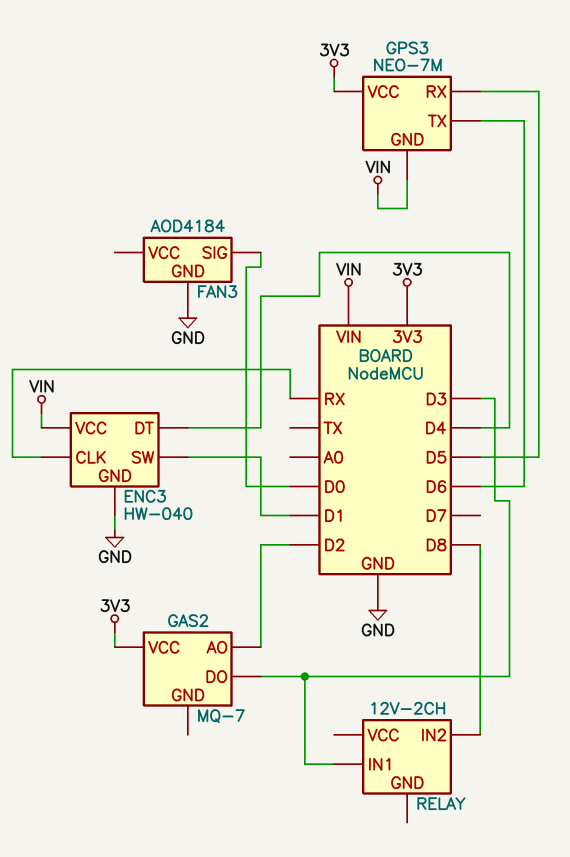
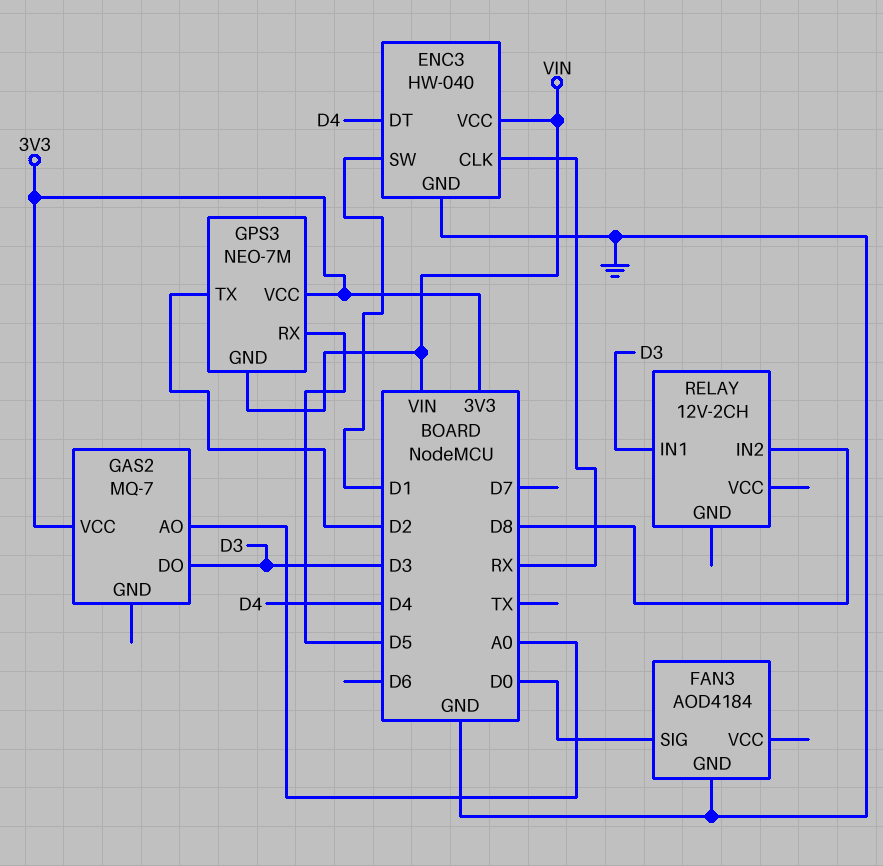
GAS2 pin AO: D2 -> A0
GPS3 pin TX: D6 -> D2

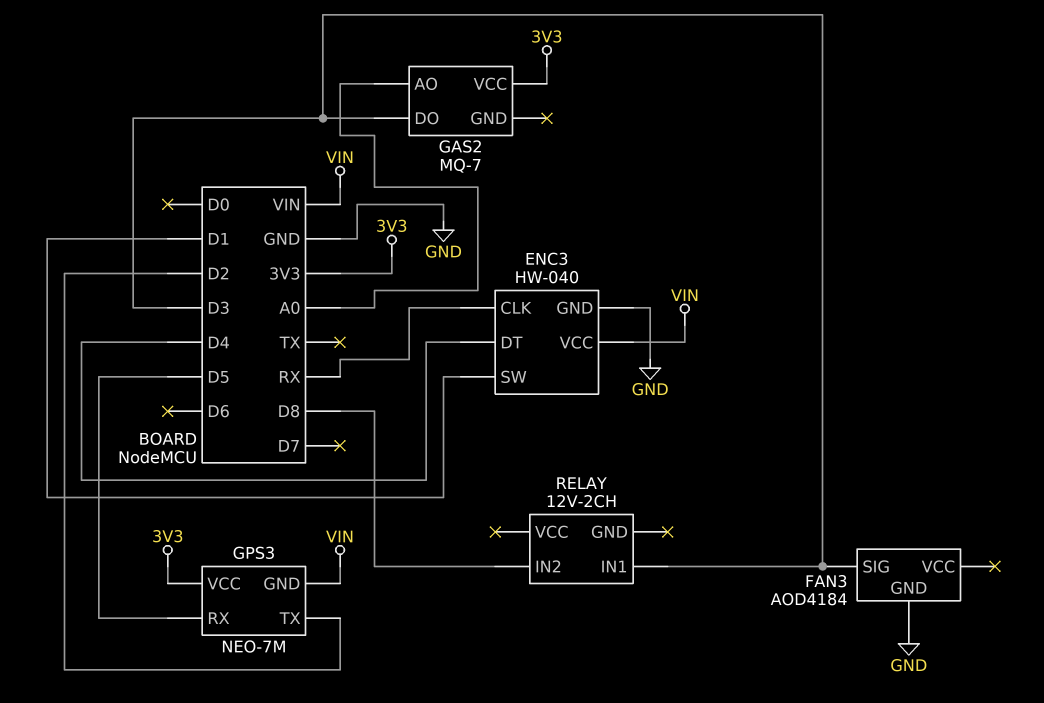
FAN3 pin SIG: D0 -> D3

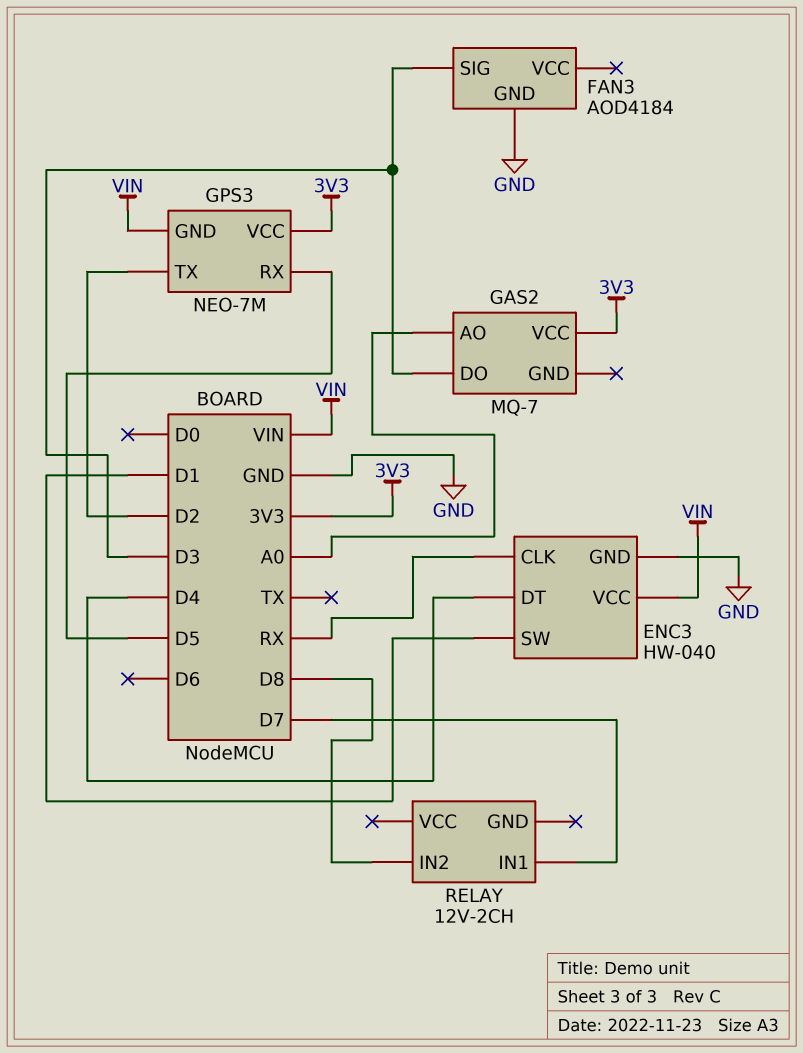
RELAY pin IN1: D3 -> D7

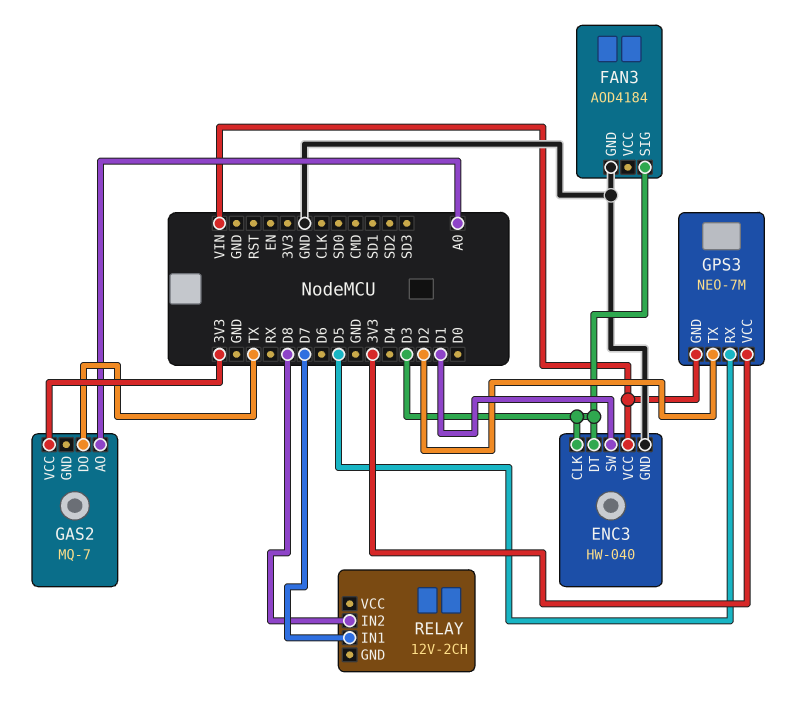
ENC3 pin CLK: RX -> D3
ENC3 pin DT: D4 -> D3
GAS2 pin DO: D3 -> TX

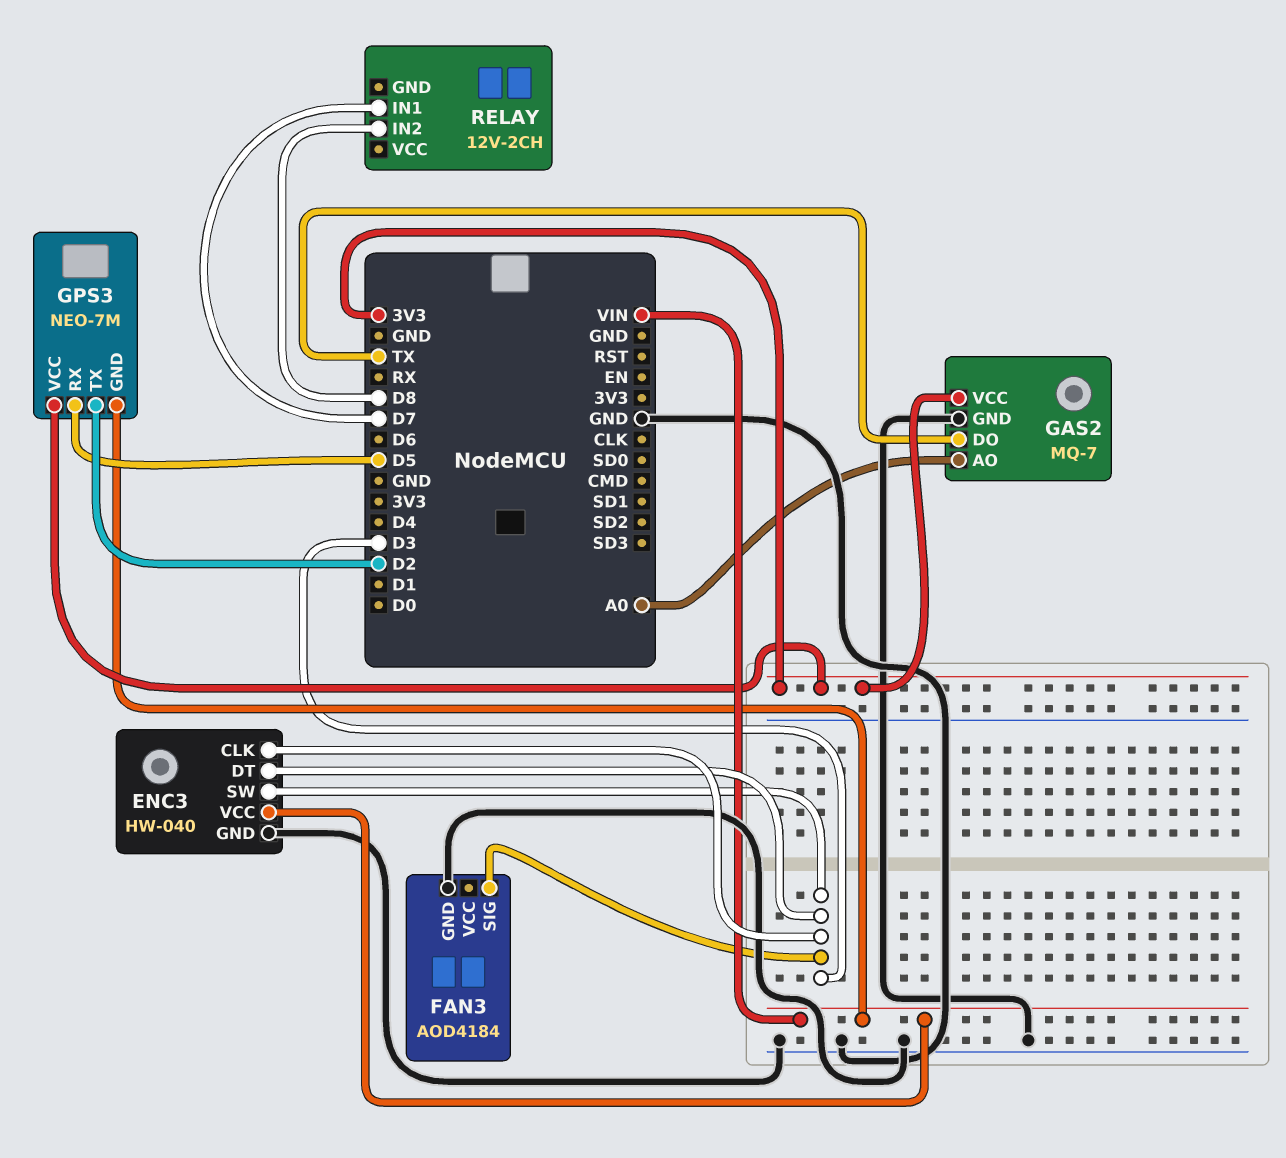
ENC3 pin SW: D1 -> D3
GAS2 pin GND: none -> GND

